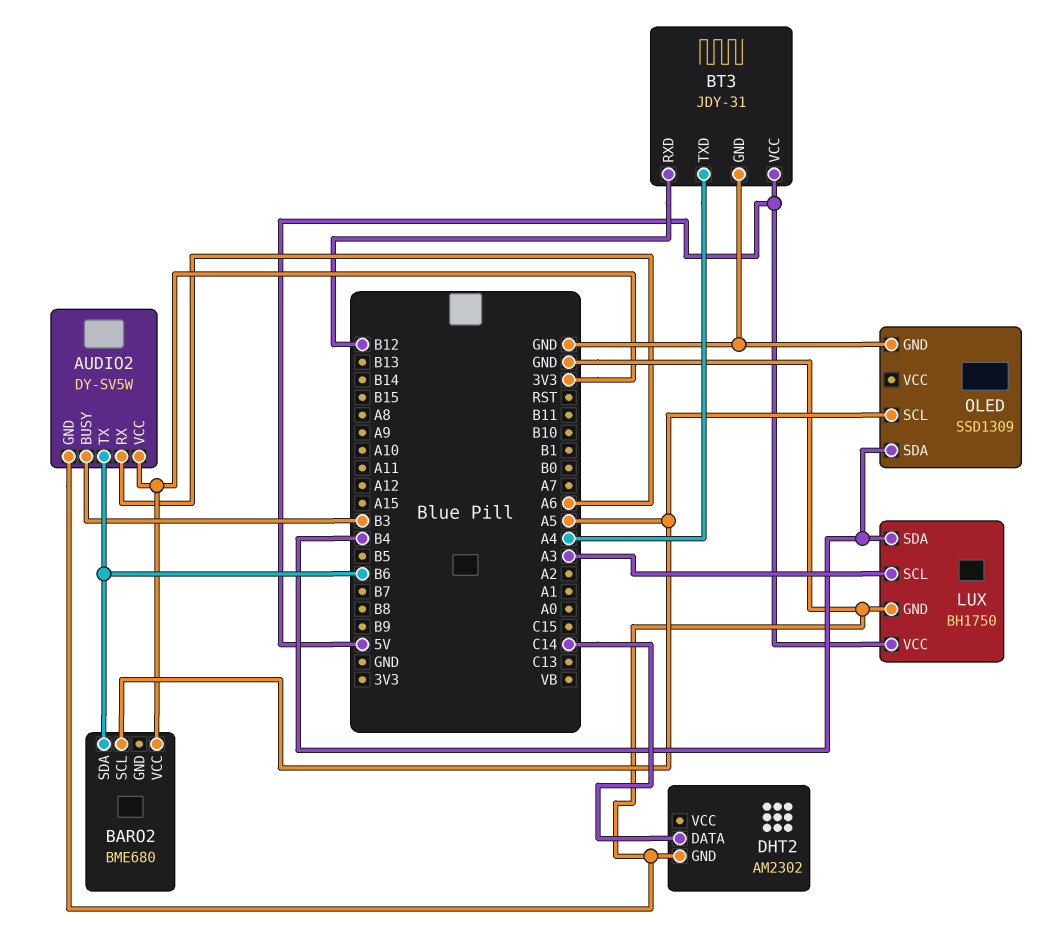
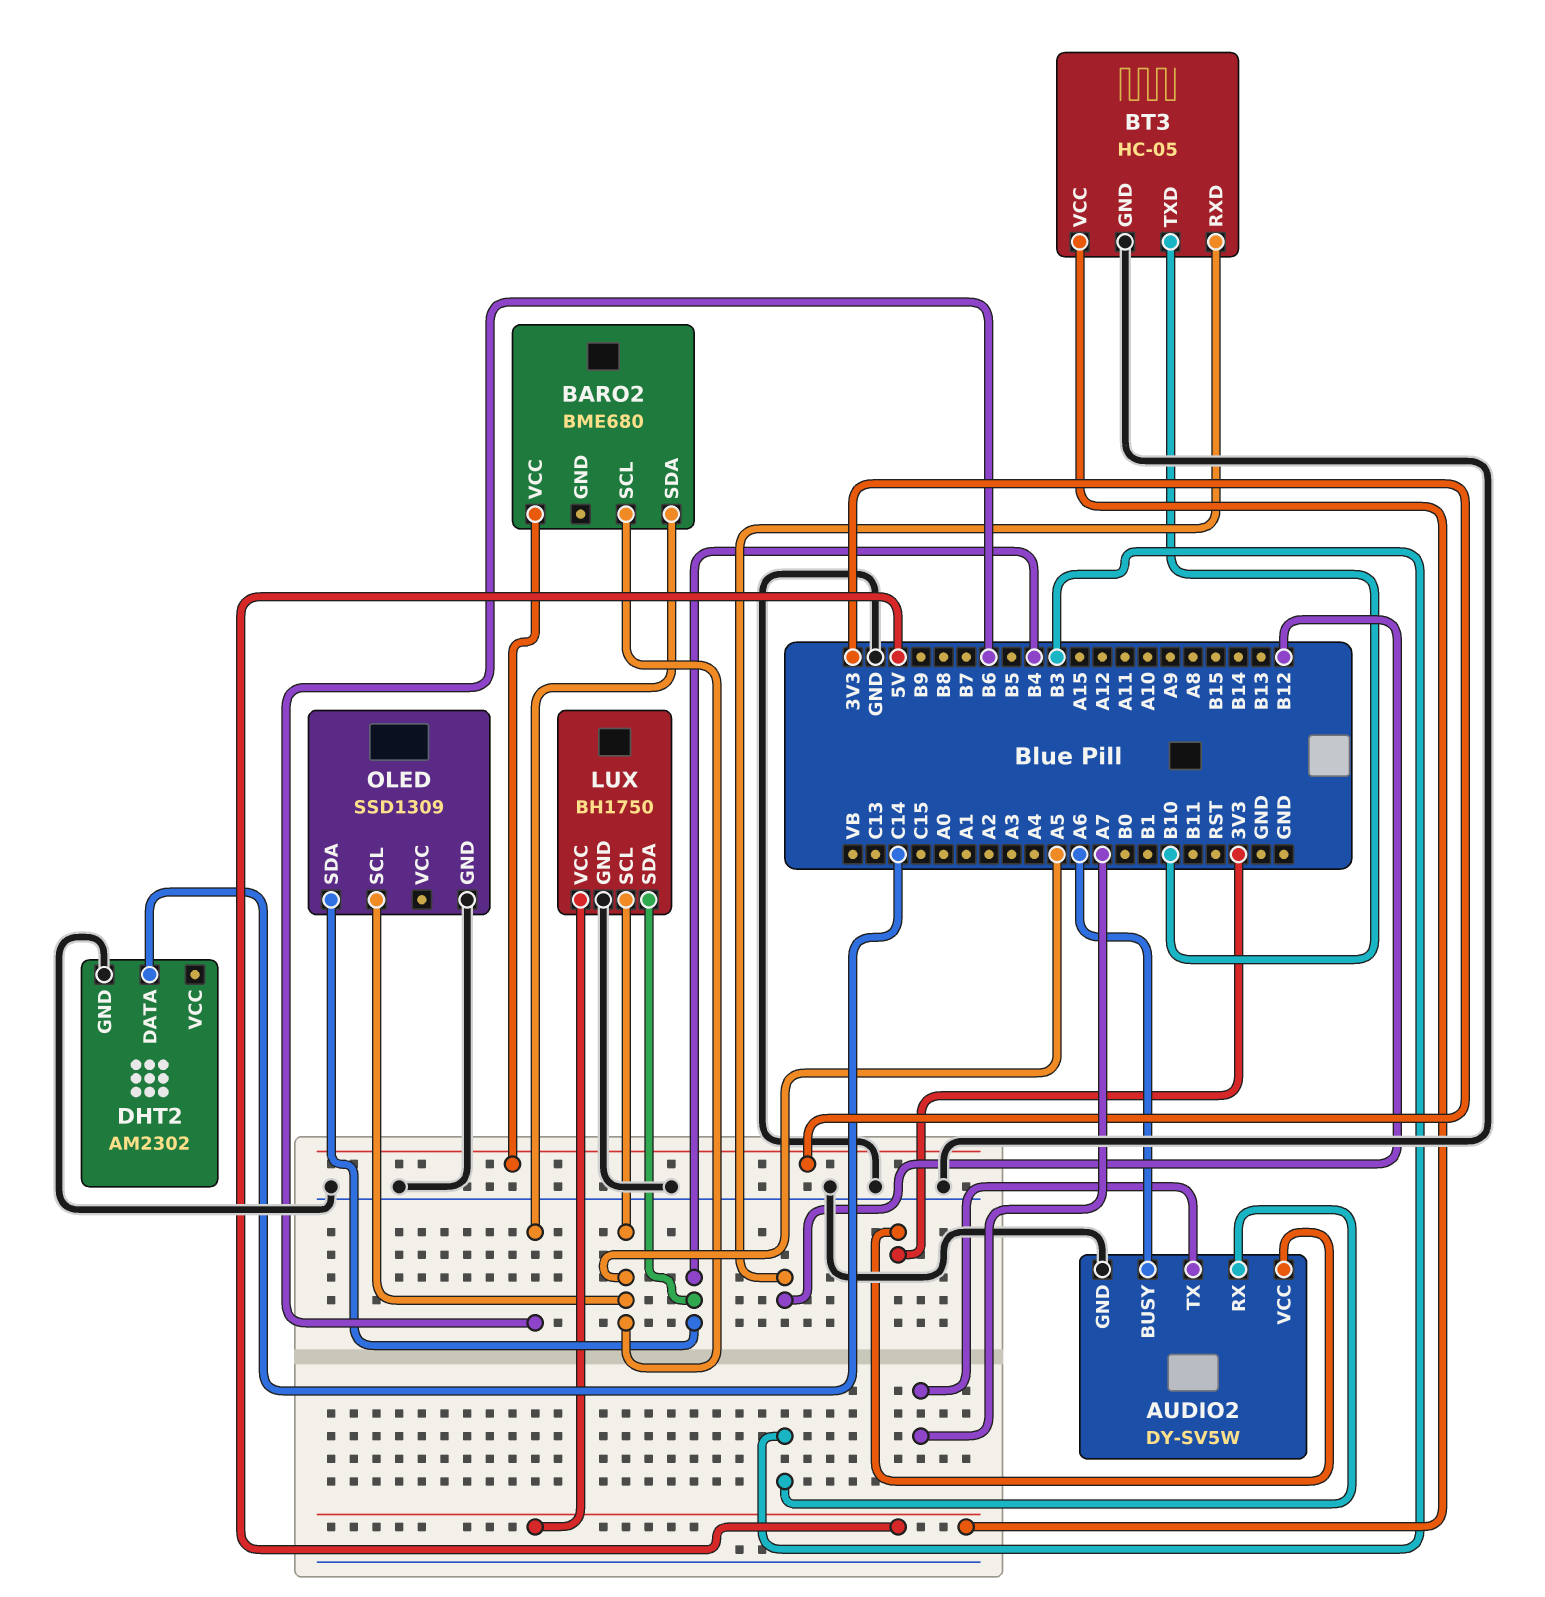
AUDIO2 pin BUSY: B3 -> A6
AUDIO2 pin RX: A6 -> B3
AUDIO2 pin TX: B6 -> A7
BT3: JDY-31 -> HC-05
BT3 pin TXD: A4 -> B10
LUX pin SCL: A3 -> A5

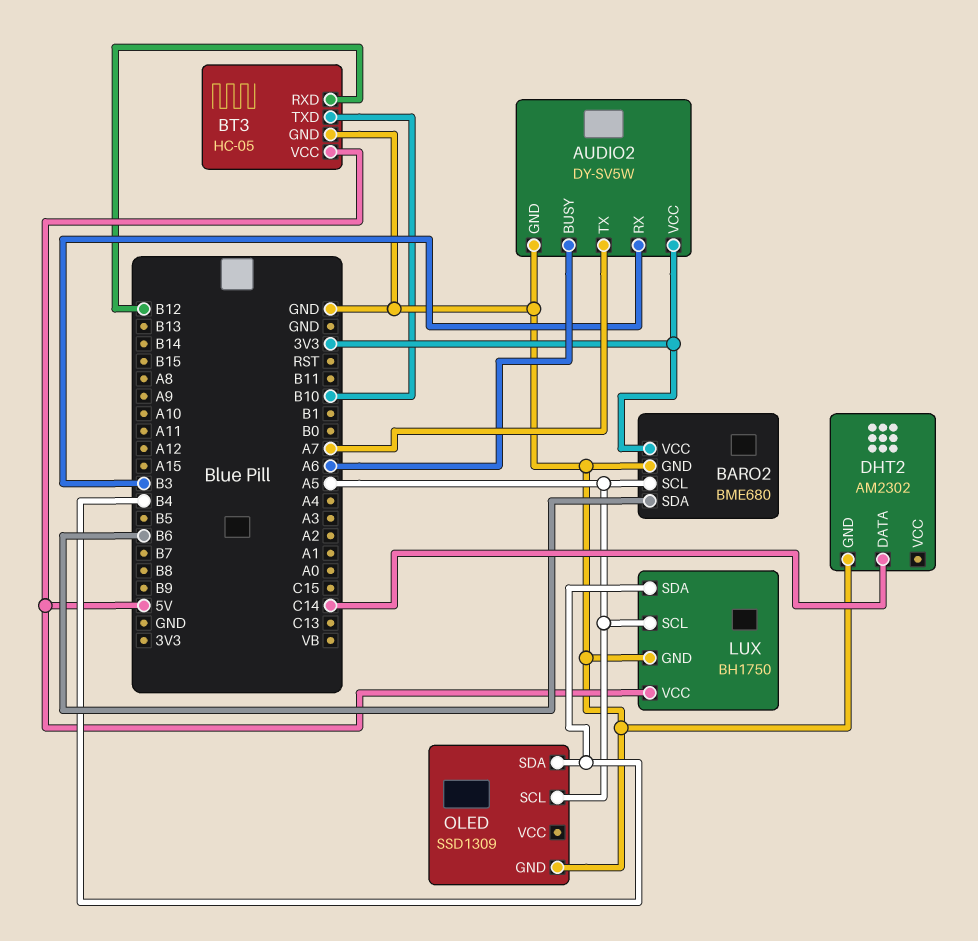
BARO2 pin GND: none -> GND

